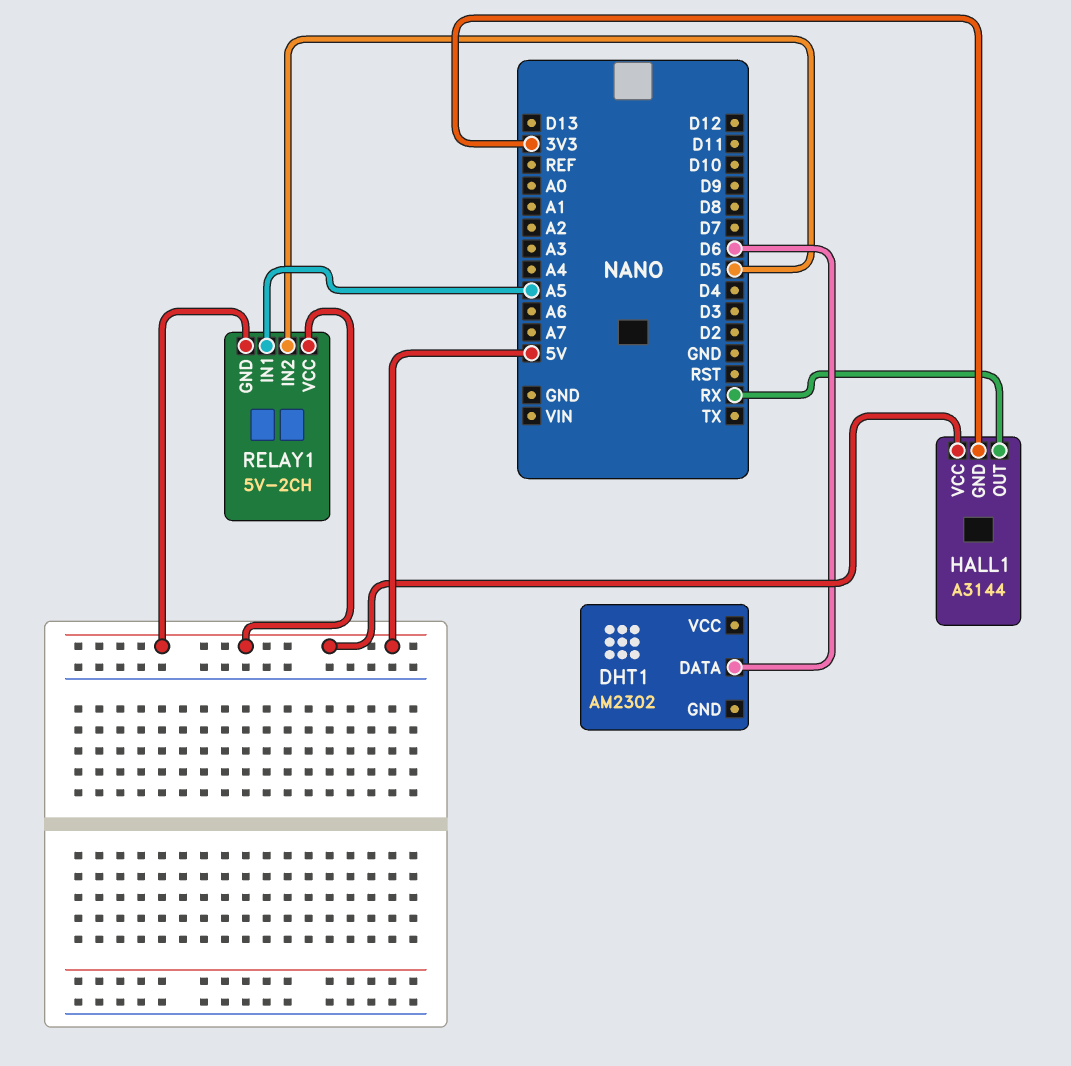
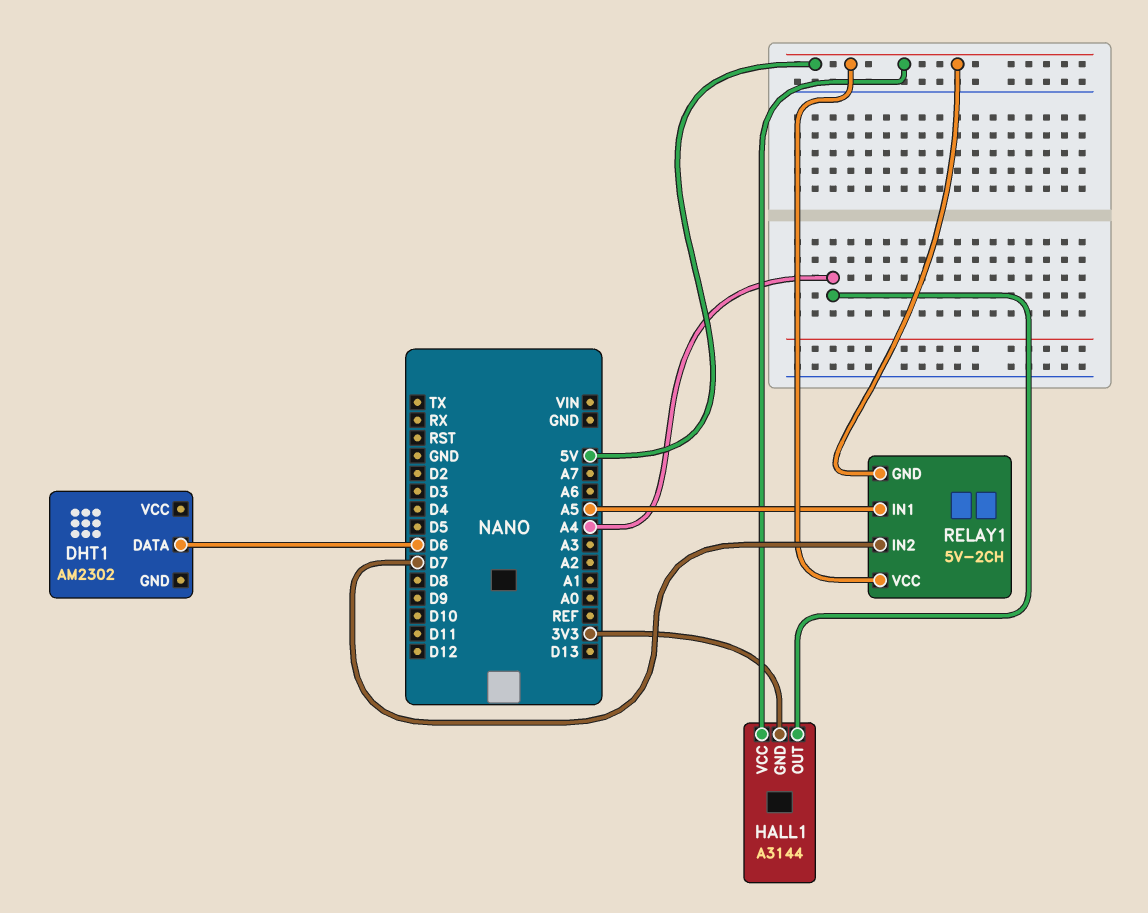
HALL1 pin OUT: RX -> A4
RELAY1 pin IN2: D5 -> D7

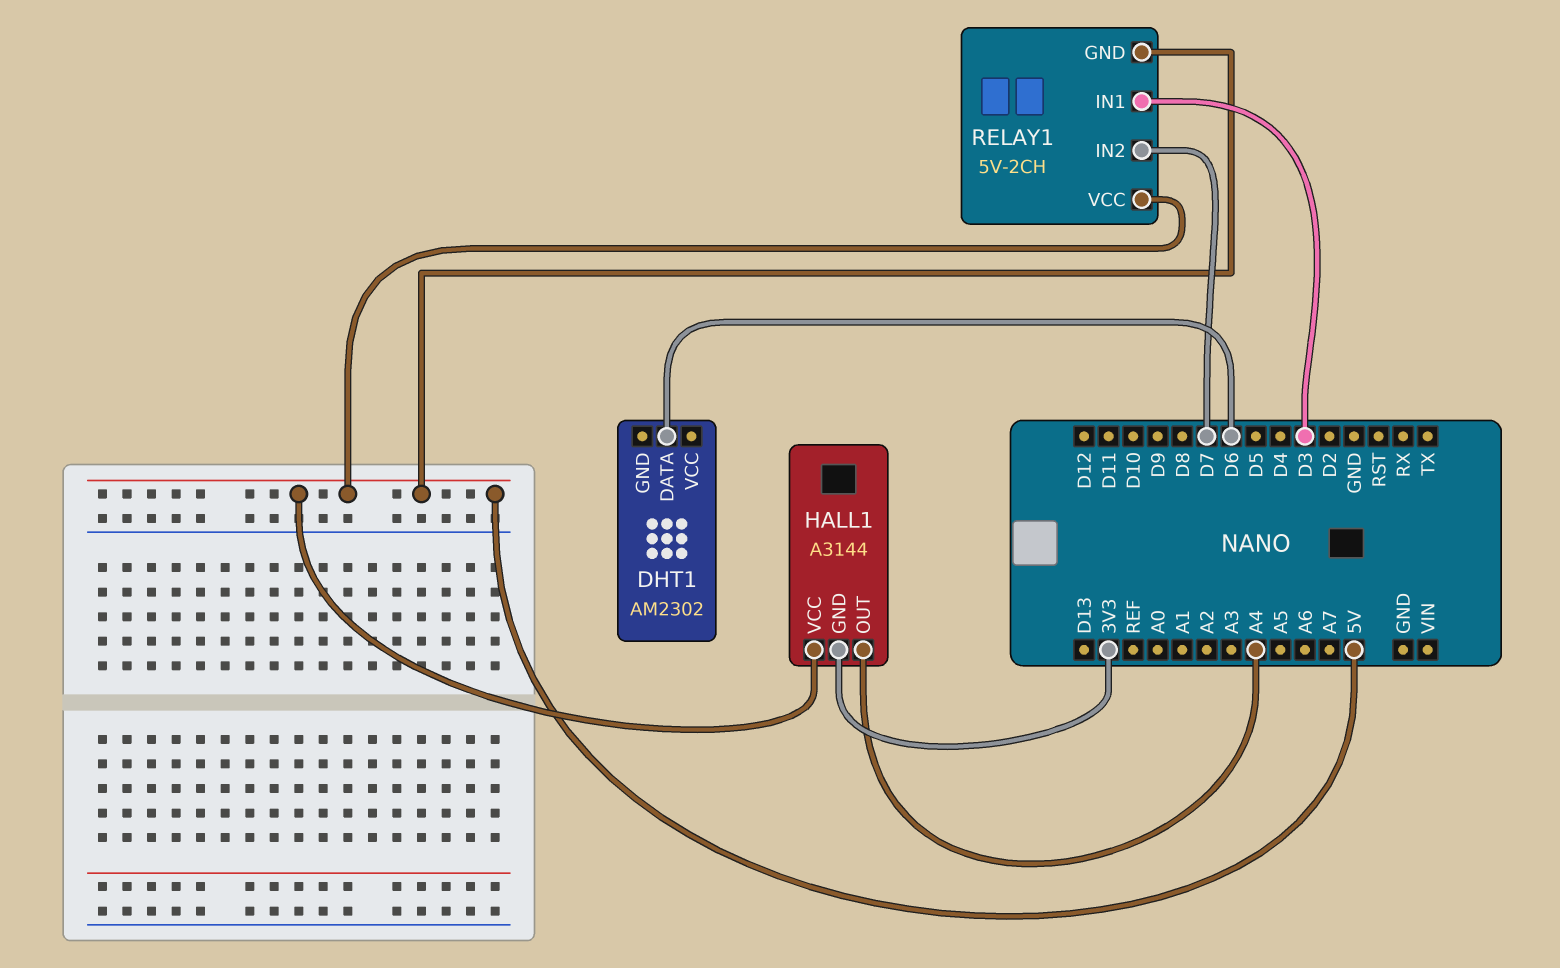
RELAY1 pin IN1: A5 -> D3

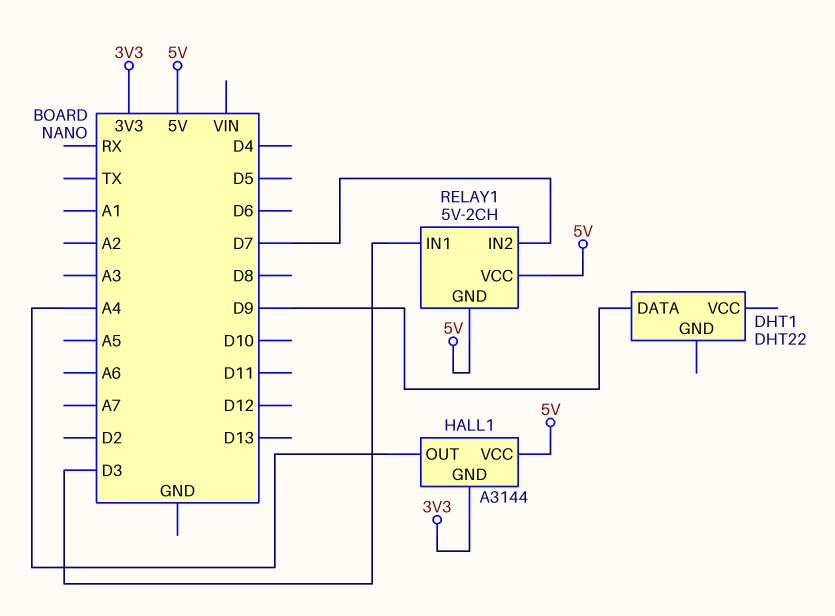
DHT1: AM2302 -> DHT22
DHT1 pin DATA: D6 -> D9

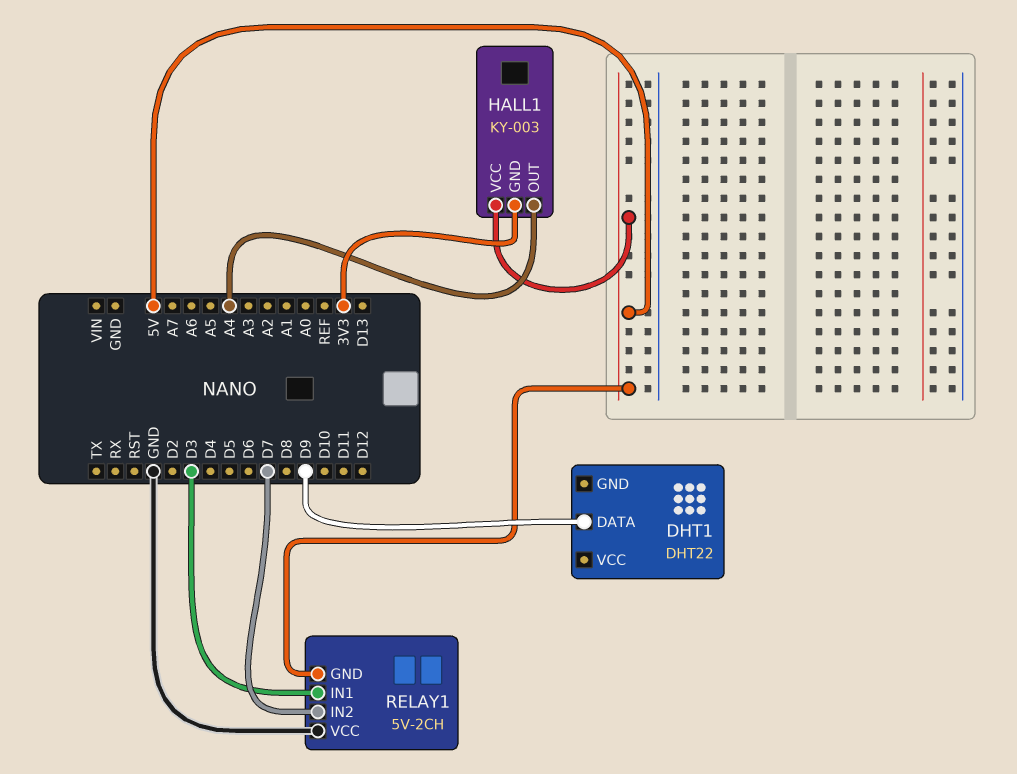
HALL1: A3144 -> KY-003
RELAY1 pin VCC: 5V -> GND

